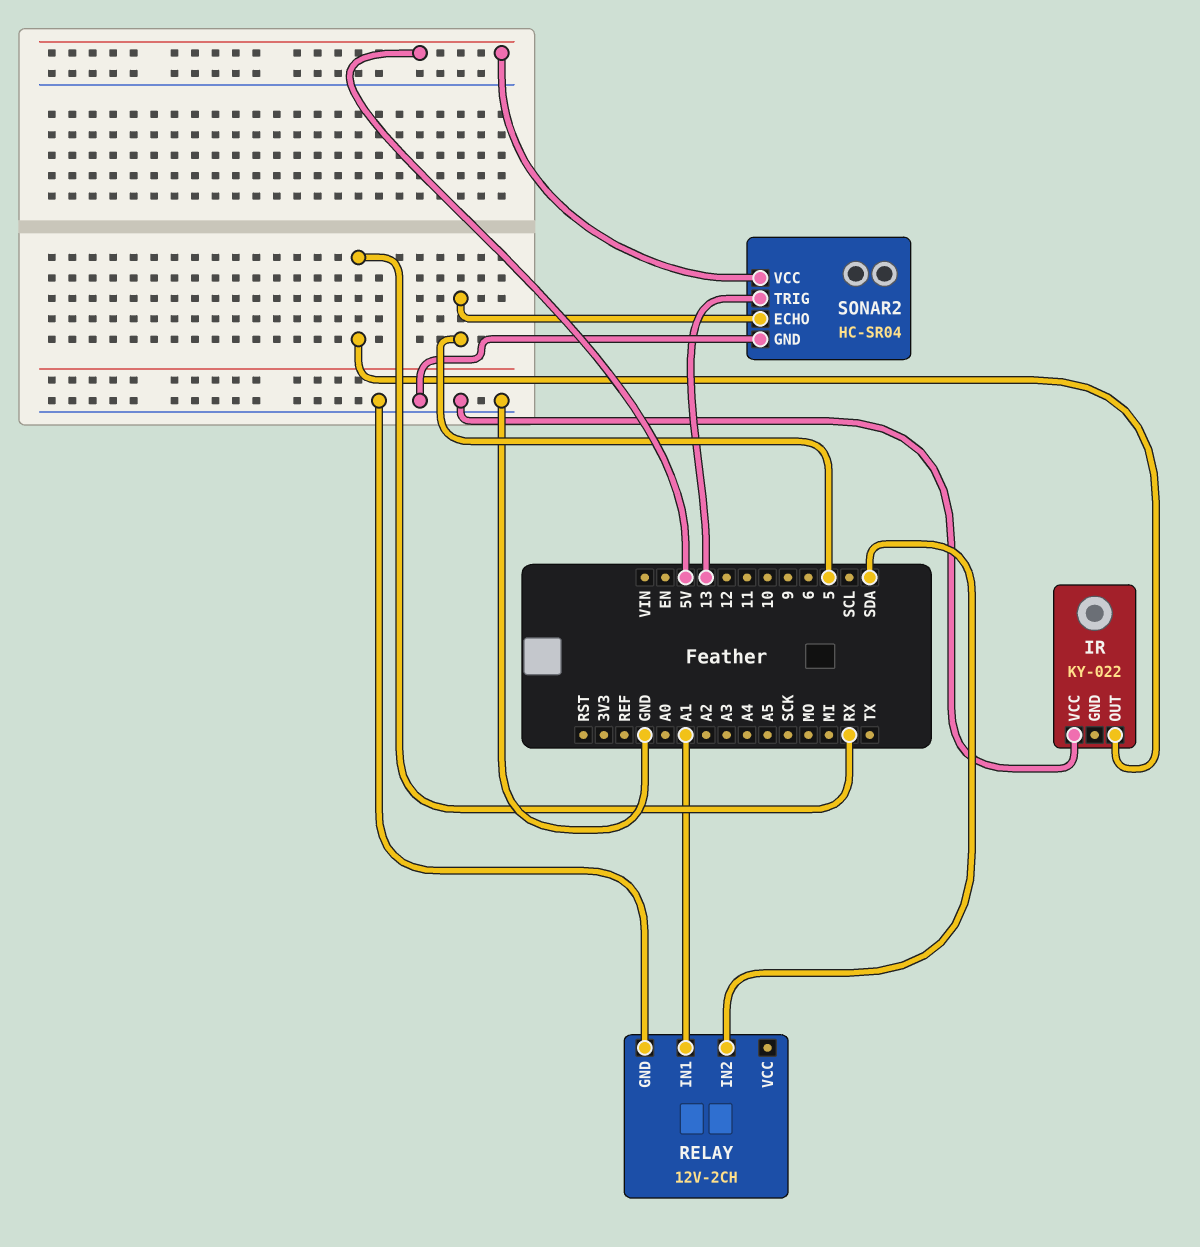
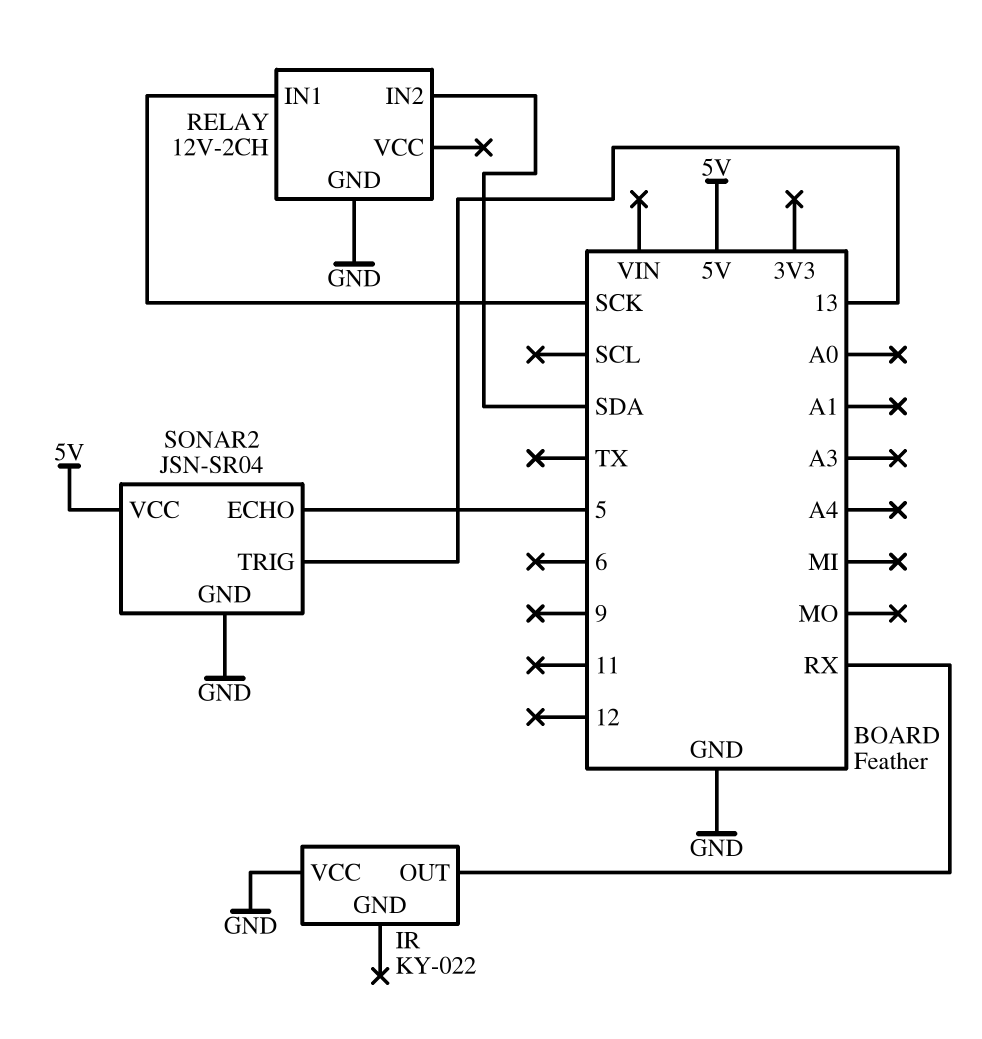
RELAY pin IN1: A1 -> SCK
SONAR2: HC-SR04 -> JSN-SR04

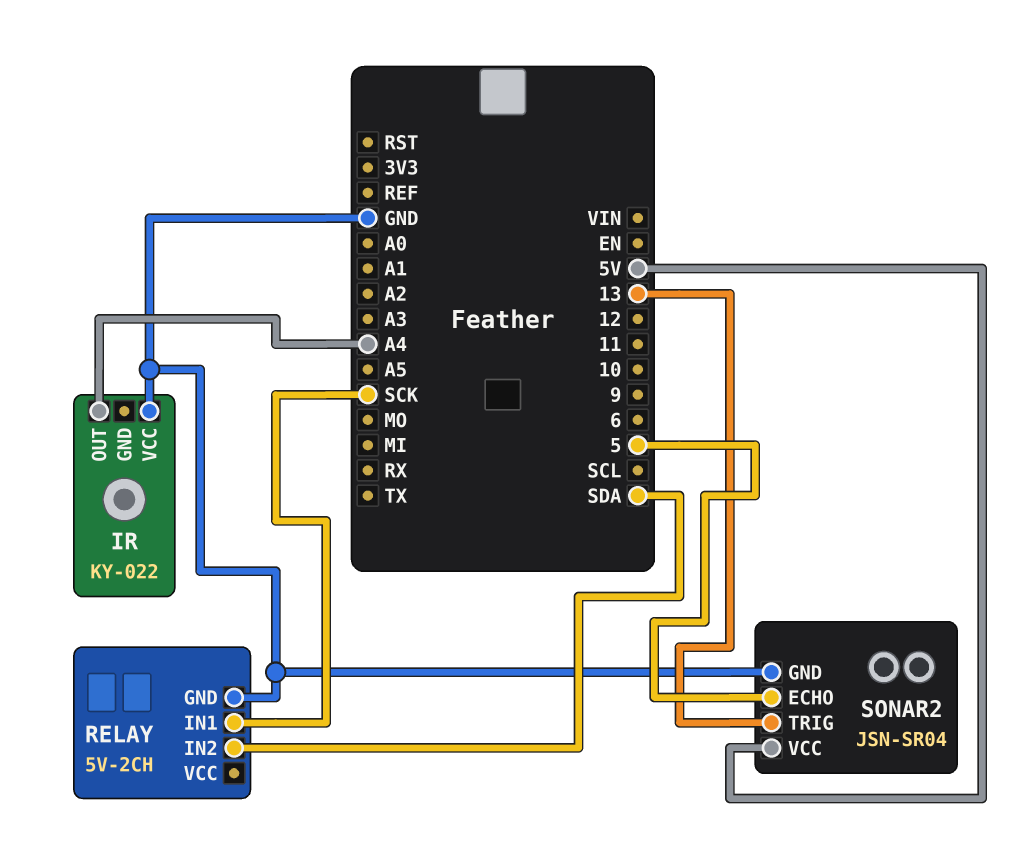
IR pin OUT: RX -> A4
RELAY: 12V-2CH -> 5V-2CH

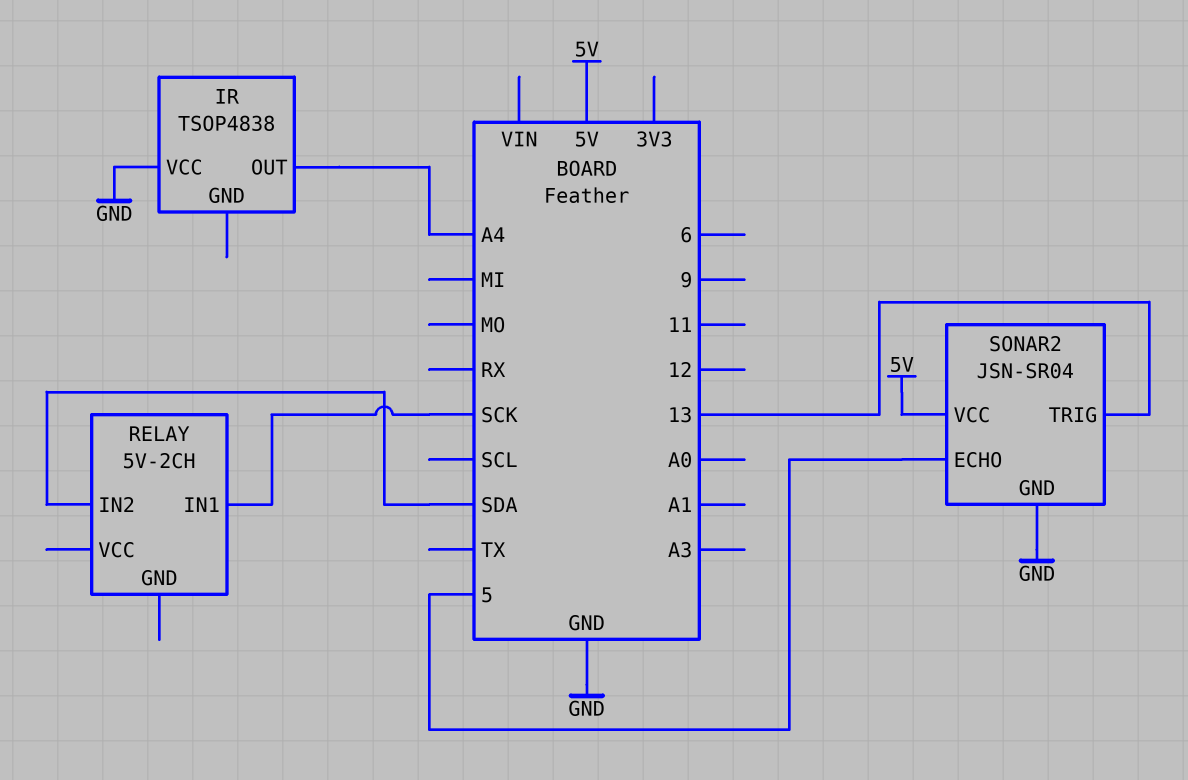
IR: KY-022 -> TSOP4838
RELAY pin GND: GND -> none

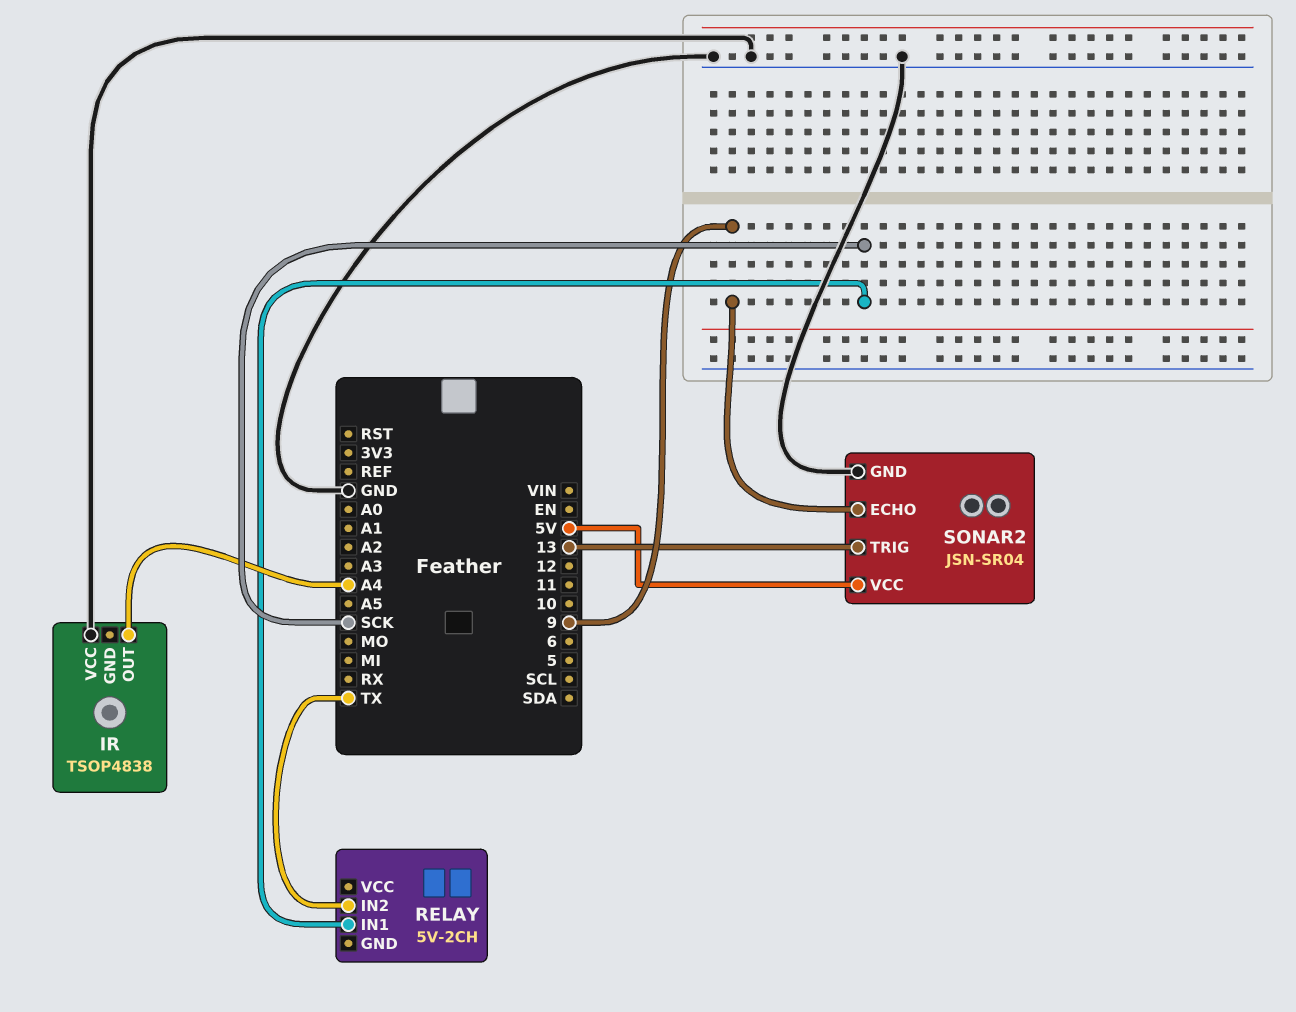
RELAY pin IN2: SDA -> TX
SONAR2 pin ECHO: 5 -> 9

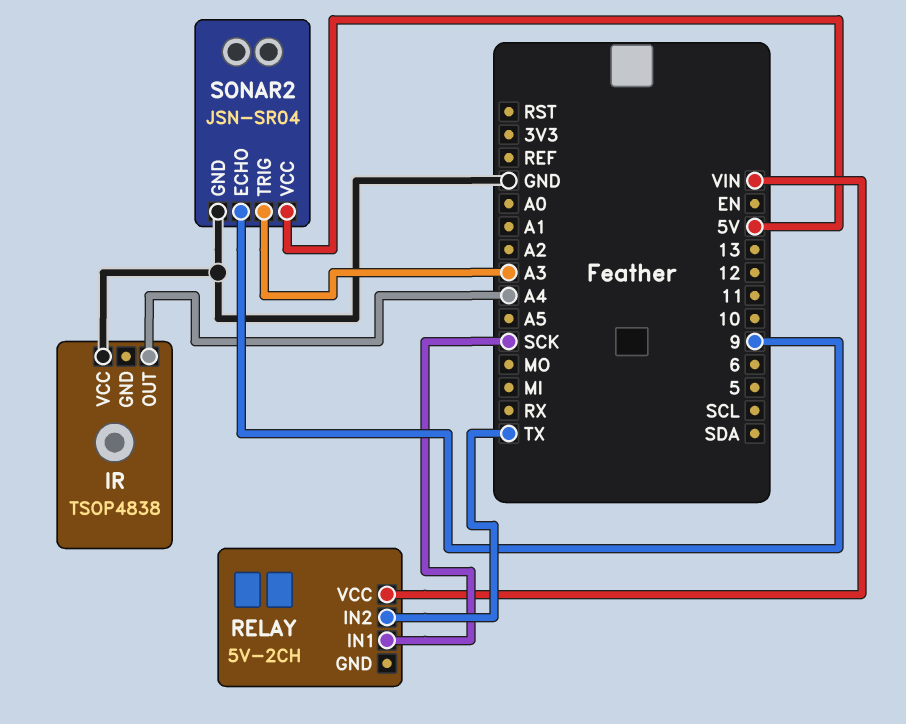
RELAY pin VCC: none -> VIN
SONAR2 pin TRIG: 13 -> A3

